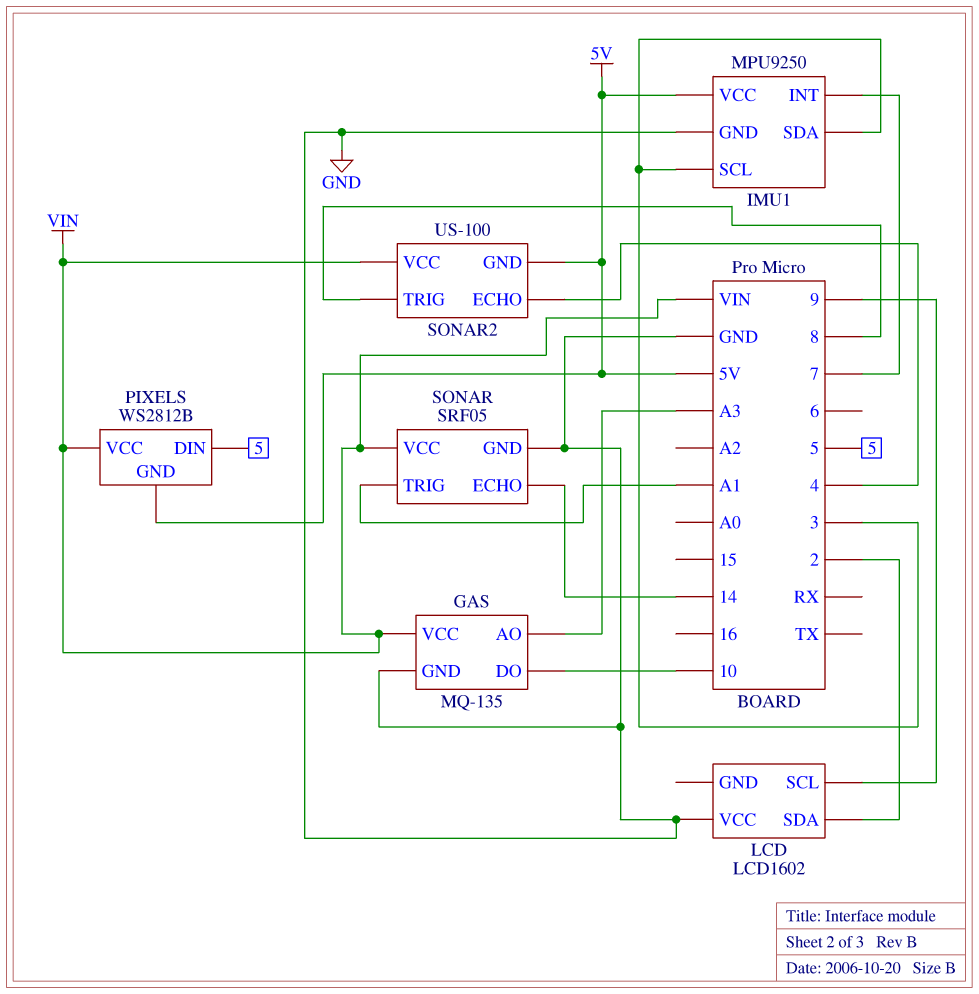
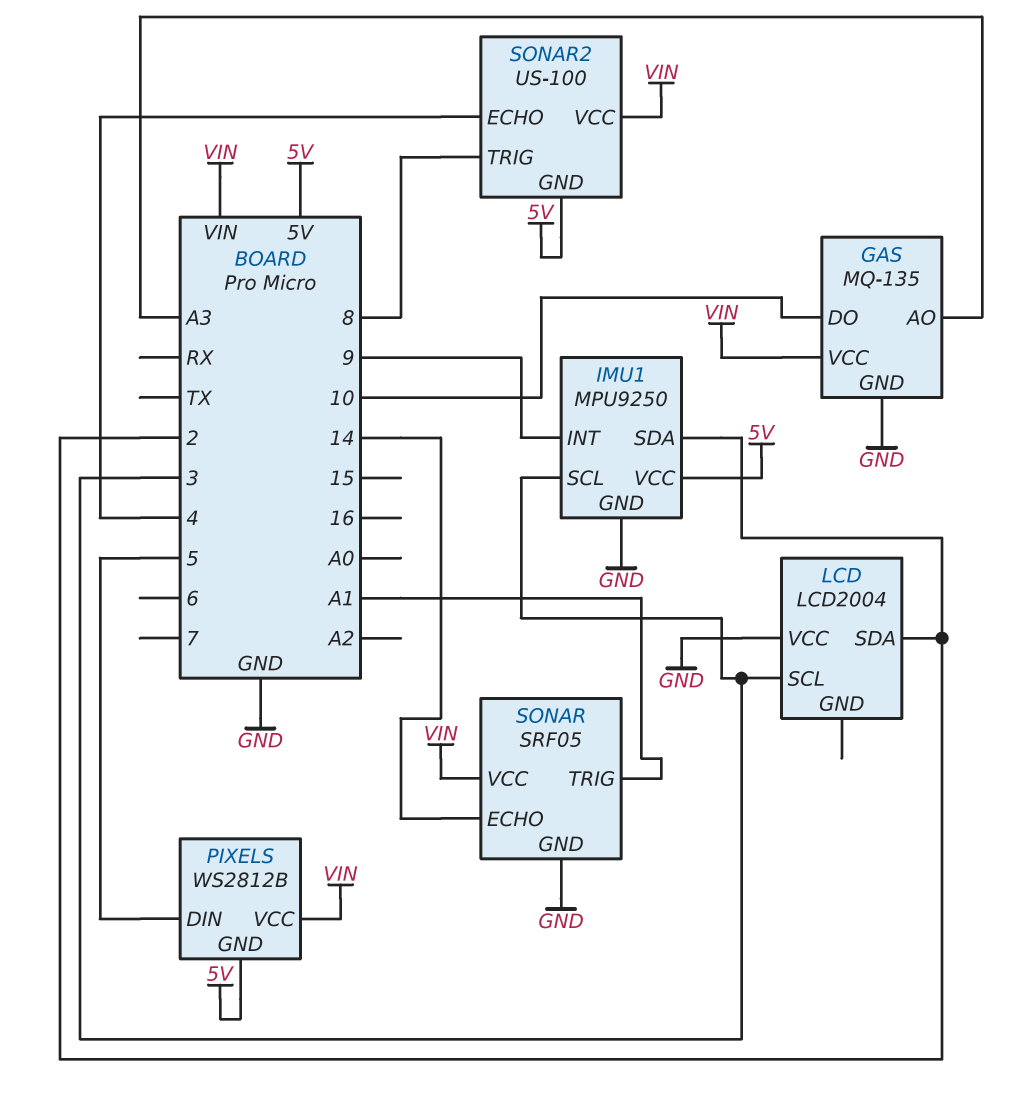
IMU1 pin INT: 7 -> 9
IMU1 pin SDA: 3 -> 2
LCD: LCD1602 -> LCD2004
LCD pin SCL: 9 -> 3

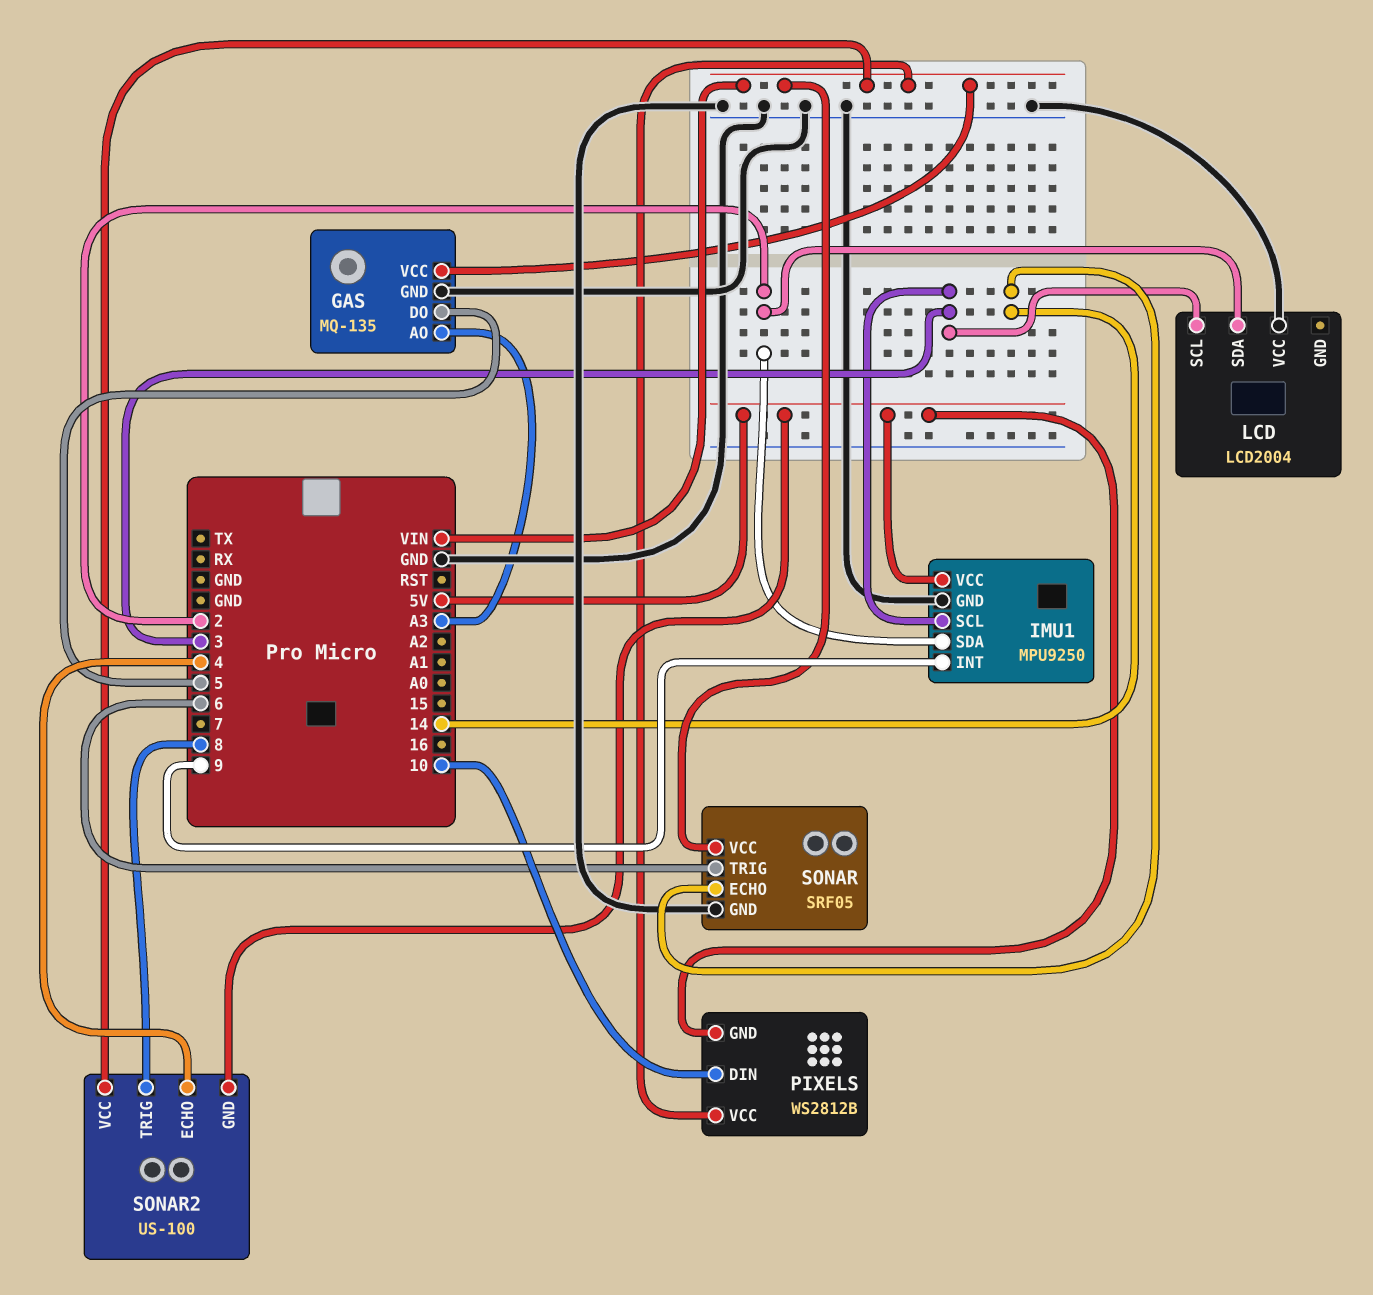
GAS pin DO: 10 -> 5
PIXELS pin DIN: 5 -> 10
SONAR pin TRIG: A1 -> 6

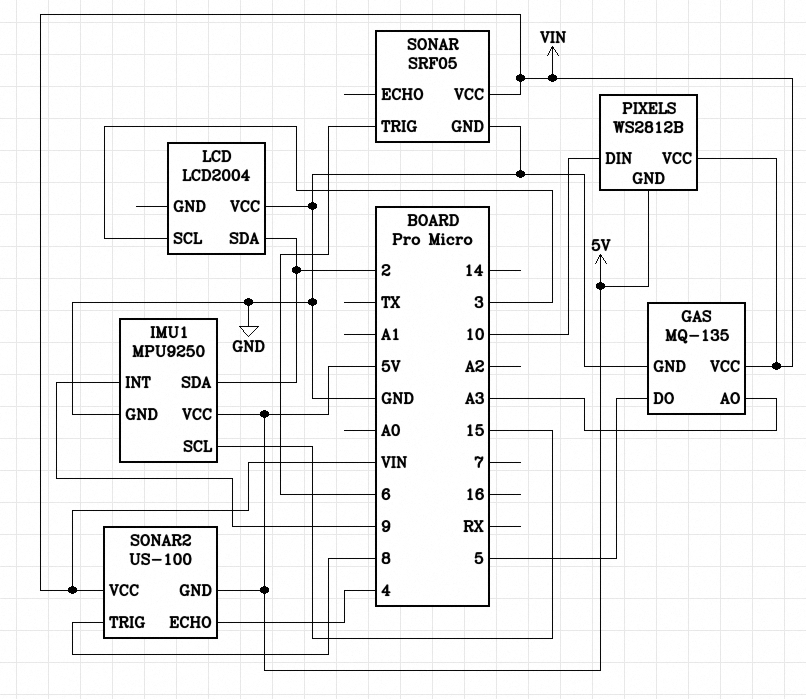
IMU1 pin SCL: 3 -> 15
SONAR pin ECHO: 14 -> none

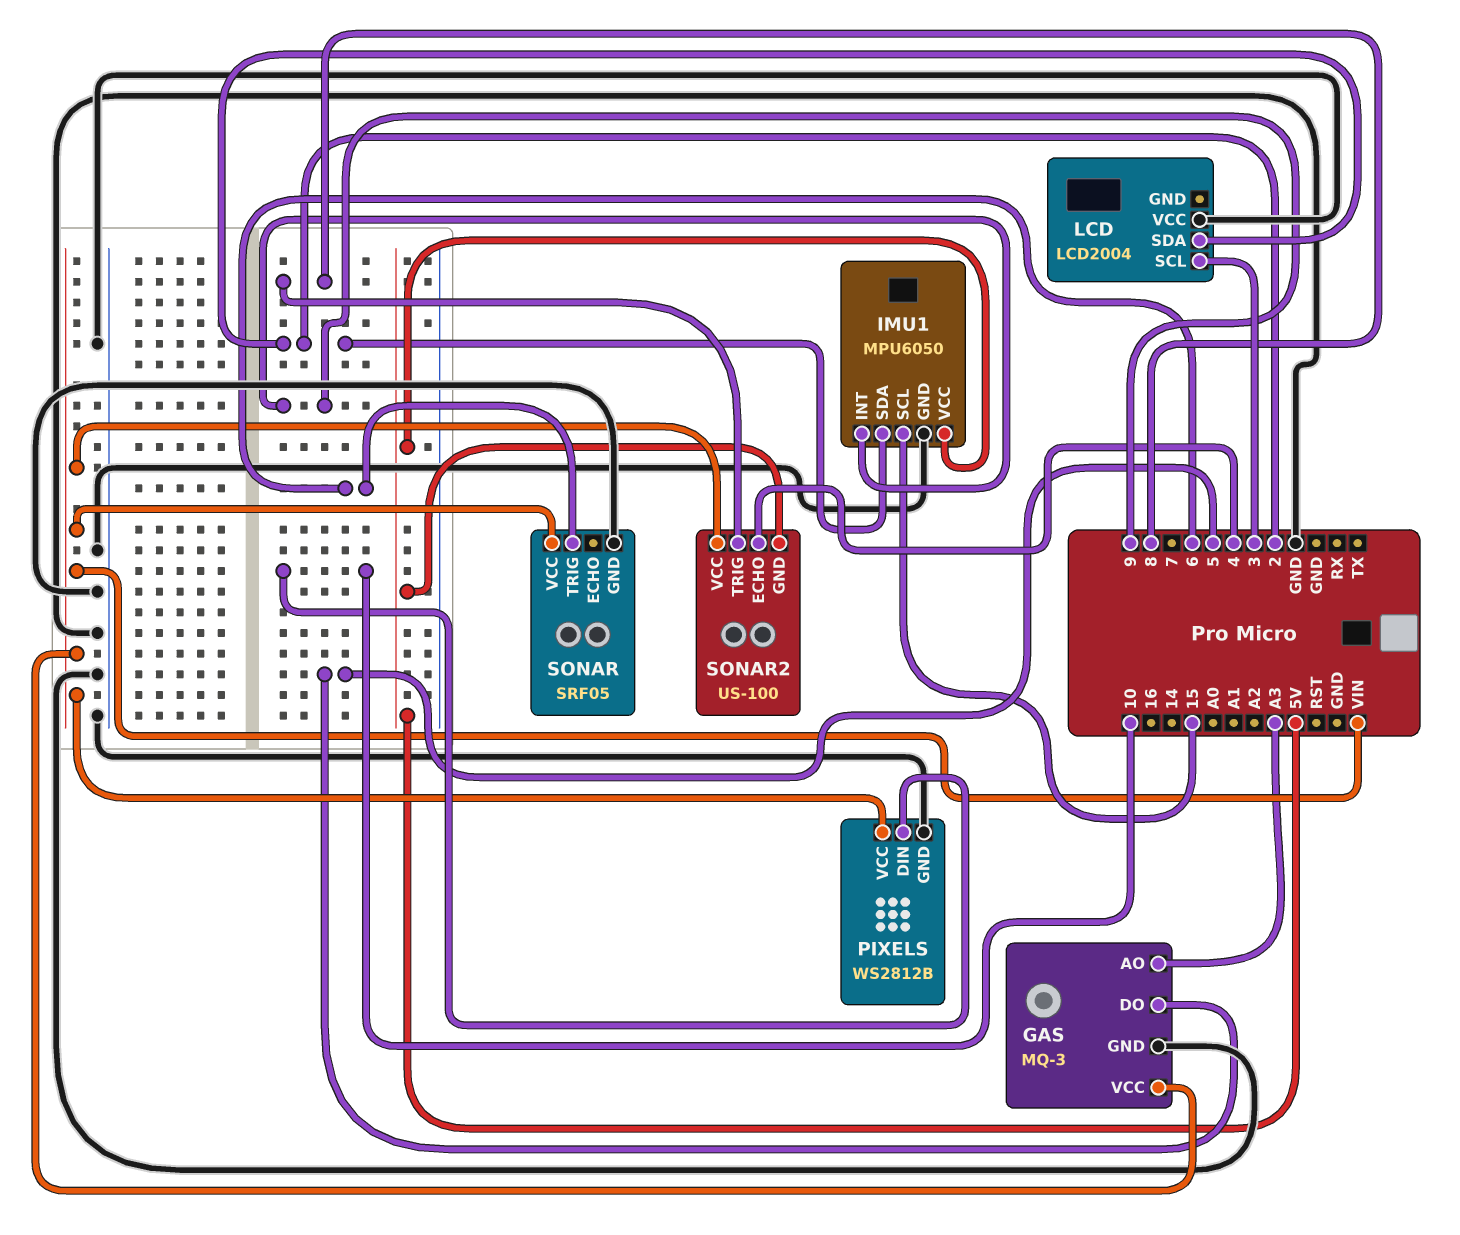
GAS: MQ-135 -> MQ-3
IMU1: MPU9250 -> MPU6050
PIXELS pin GND: 5V -> GND

